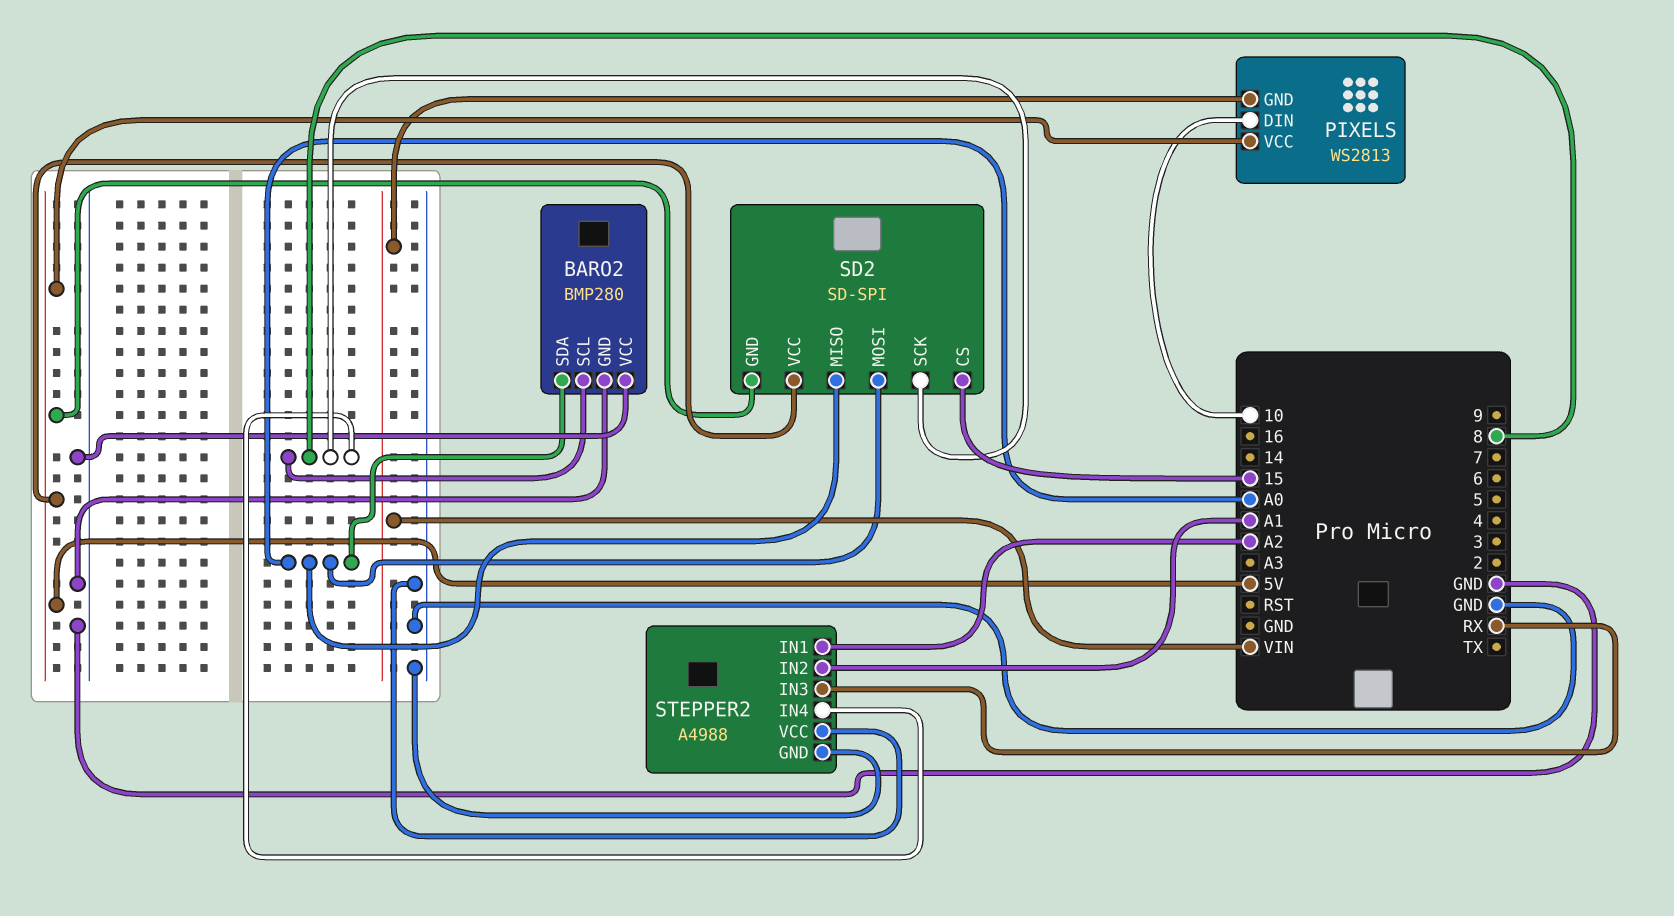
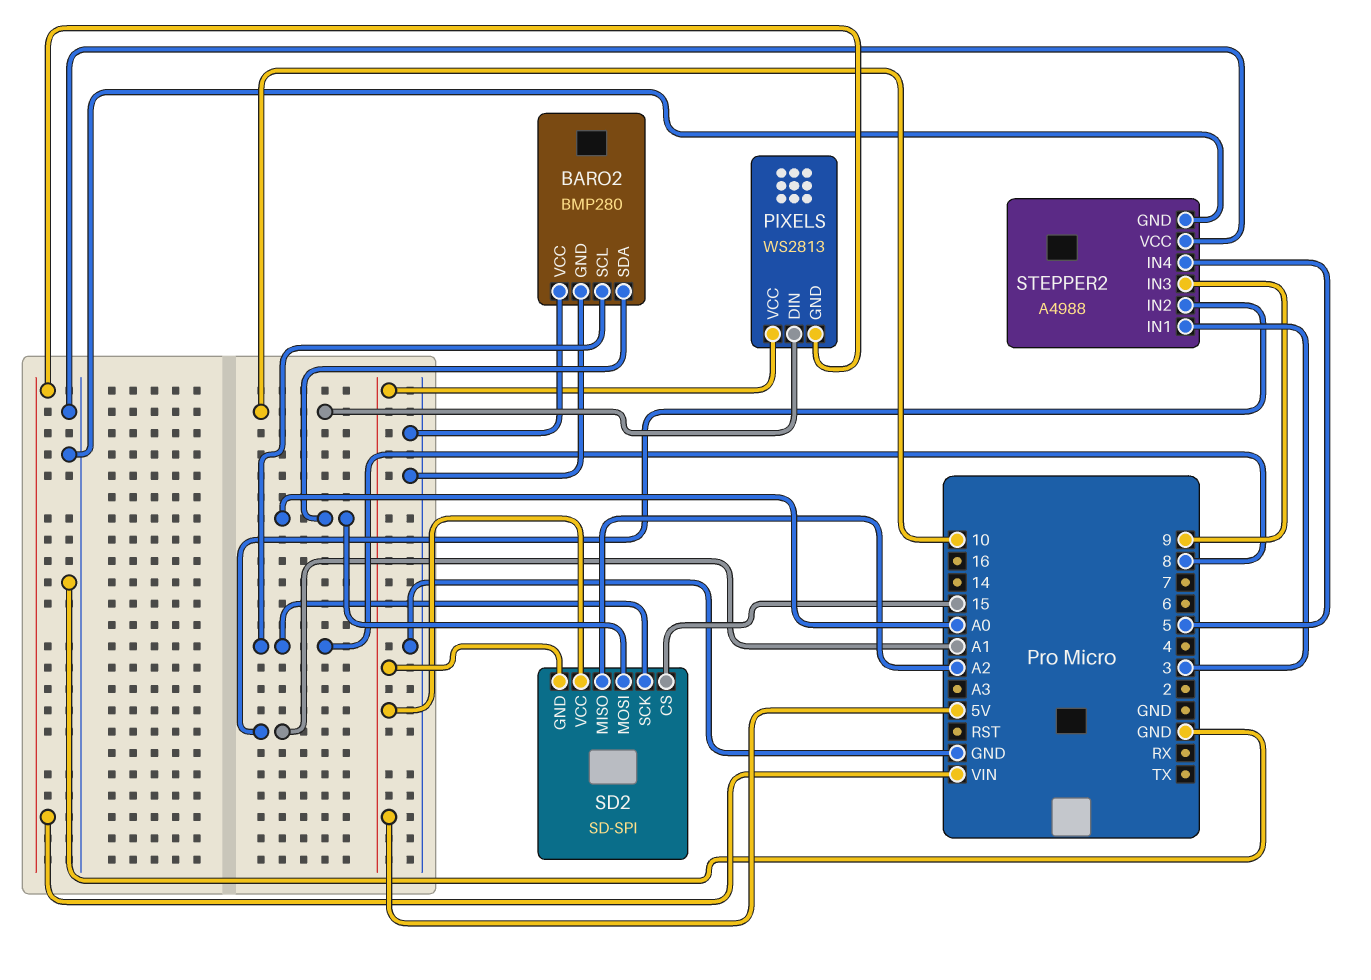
SD2 pin MISO: A0 -> A2
STEPPER2 pin IN1: A2 -> 3
STEPPER2 pin IN3: RX -> 9
STEPPER2 pin IN4: 8 -> 5

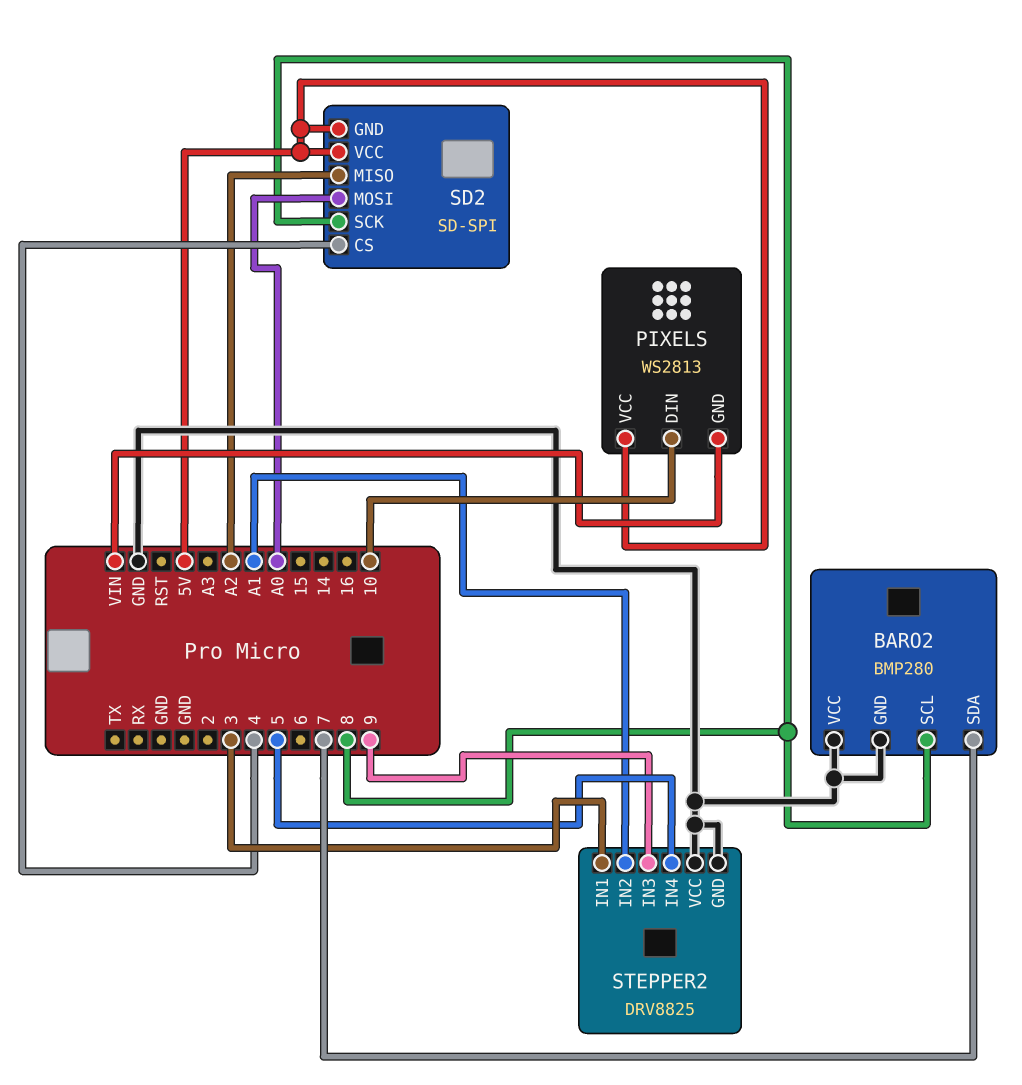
BARO2 pin SDA: A0 -> 7
SD2 pin CS: 15 -> 4
STEPPER2: A4988 -> DRV8825

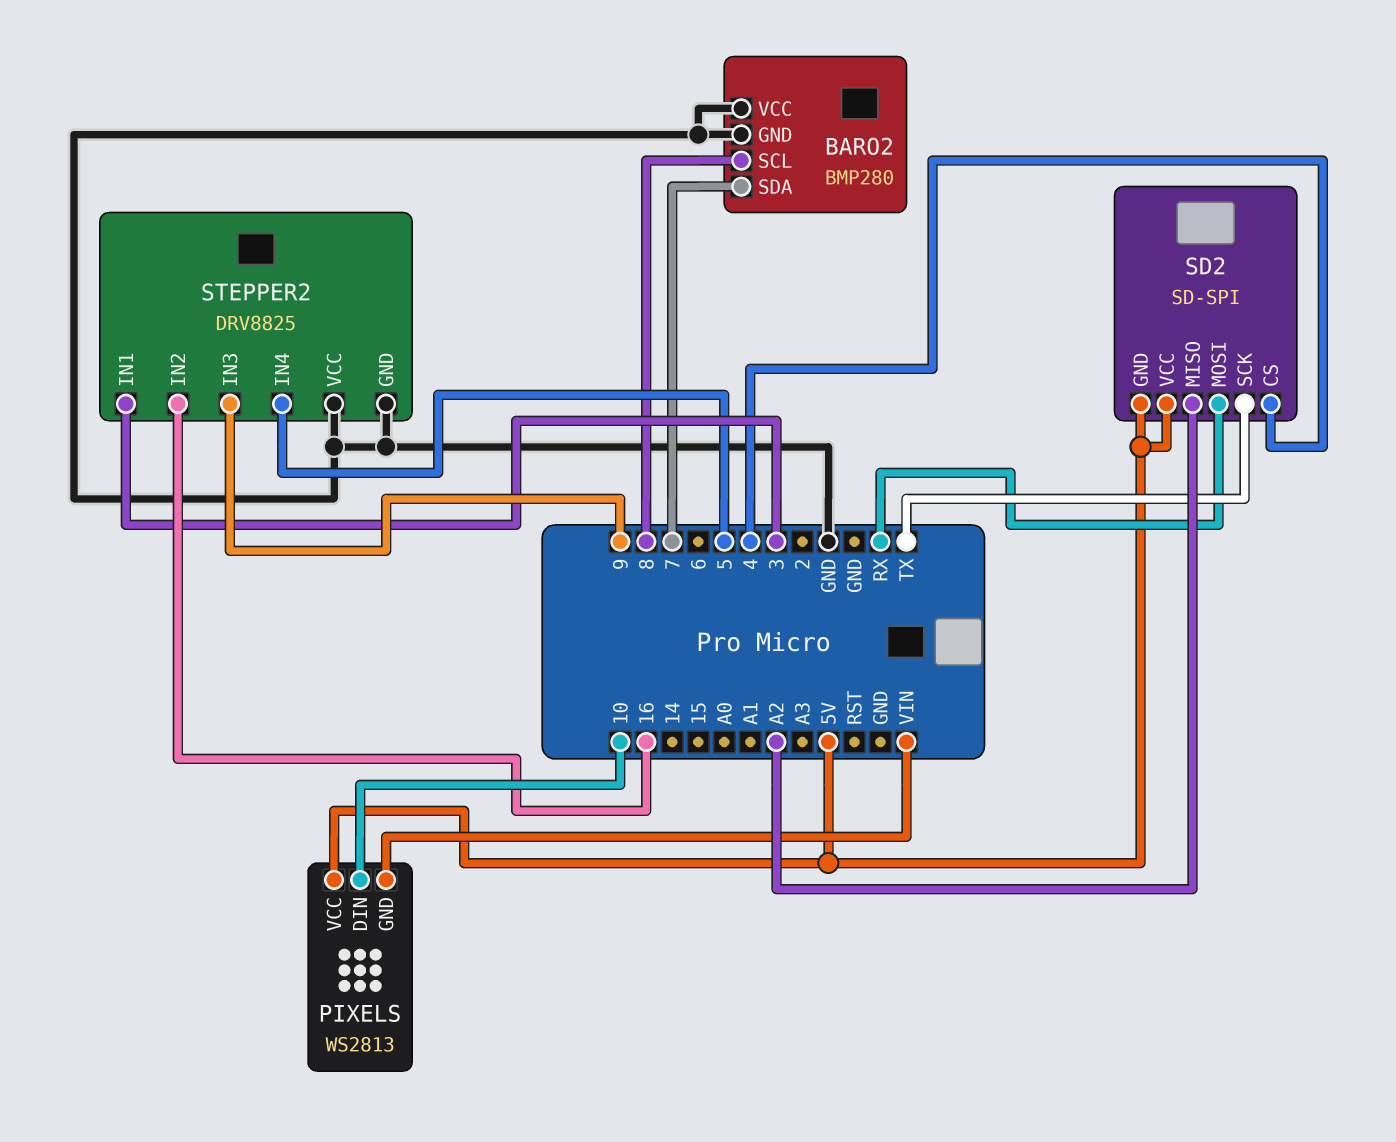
SD2 pin MOSI: A0 -> RX
SD2 pin SCK: 8 -> TX
STEPPER2 pin IN2: A1 -> 16

